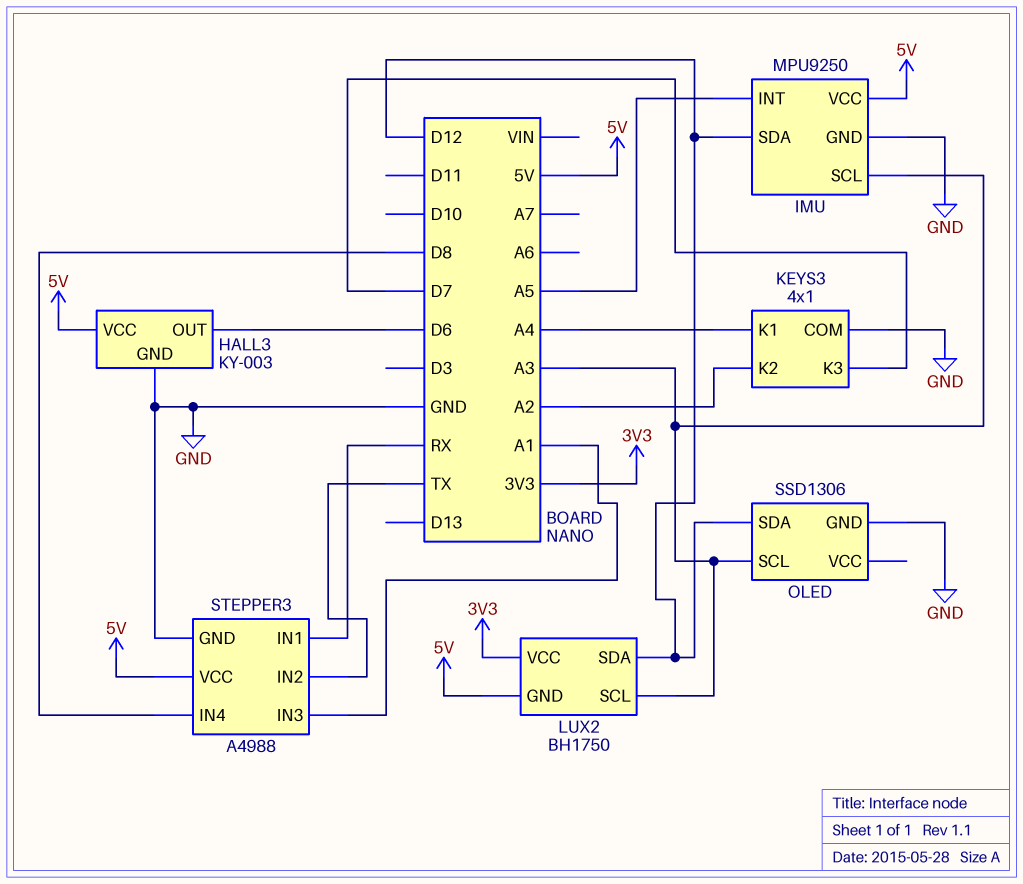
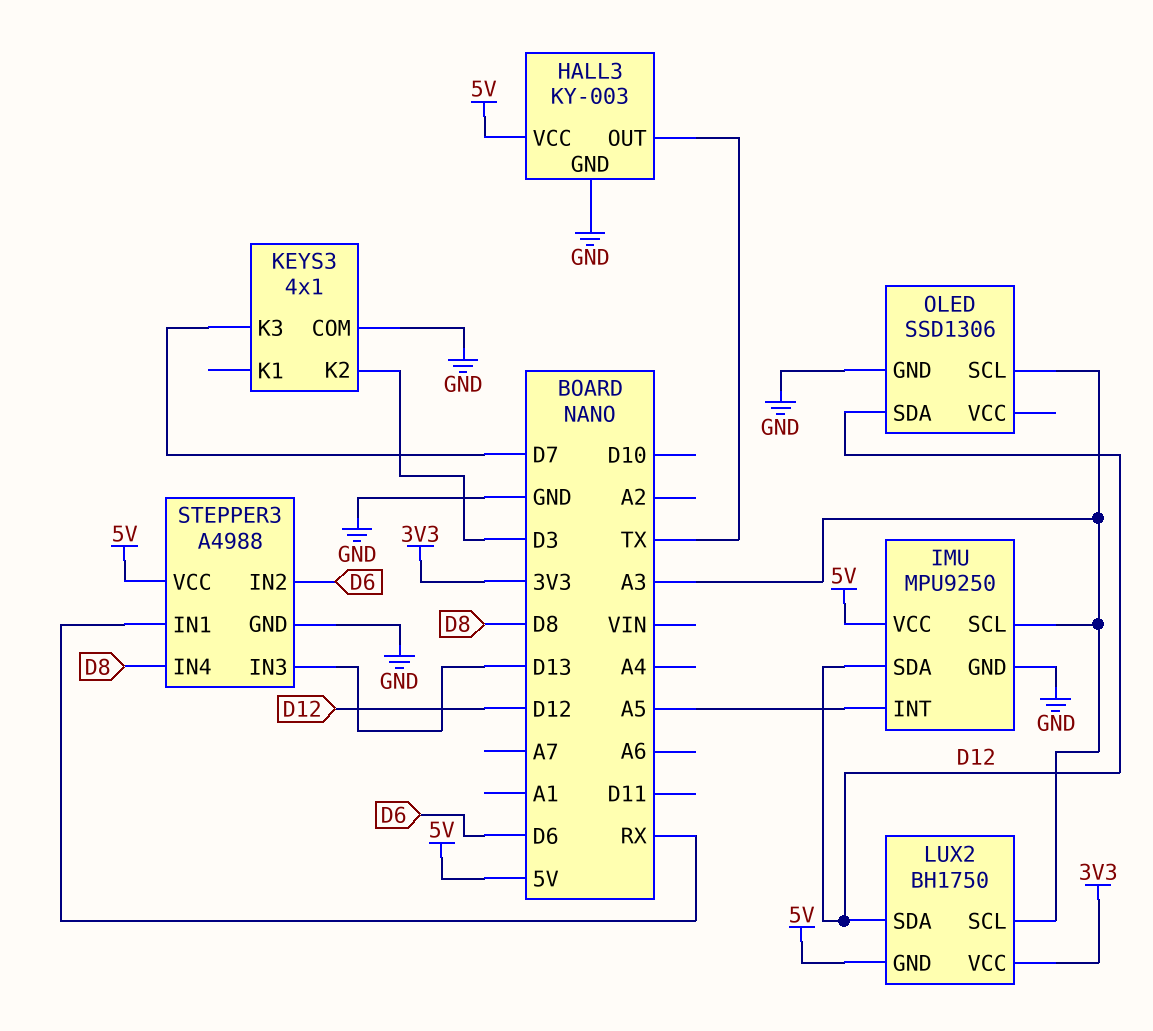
HALL3 pin OUT: D6 -> TX
KEYS3 pin K1: A4 -> none
KEYS3 pin K2: A2 -> D3
STEPPER3 pin IN2: TX -> D6
STEPPER3 pin IN3: A1 -> D13

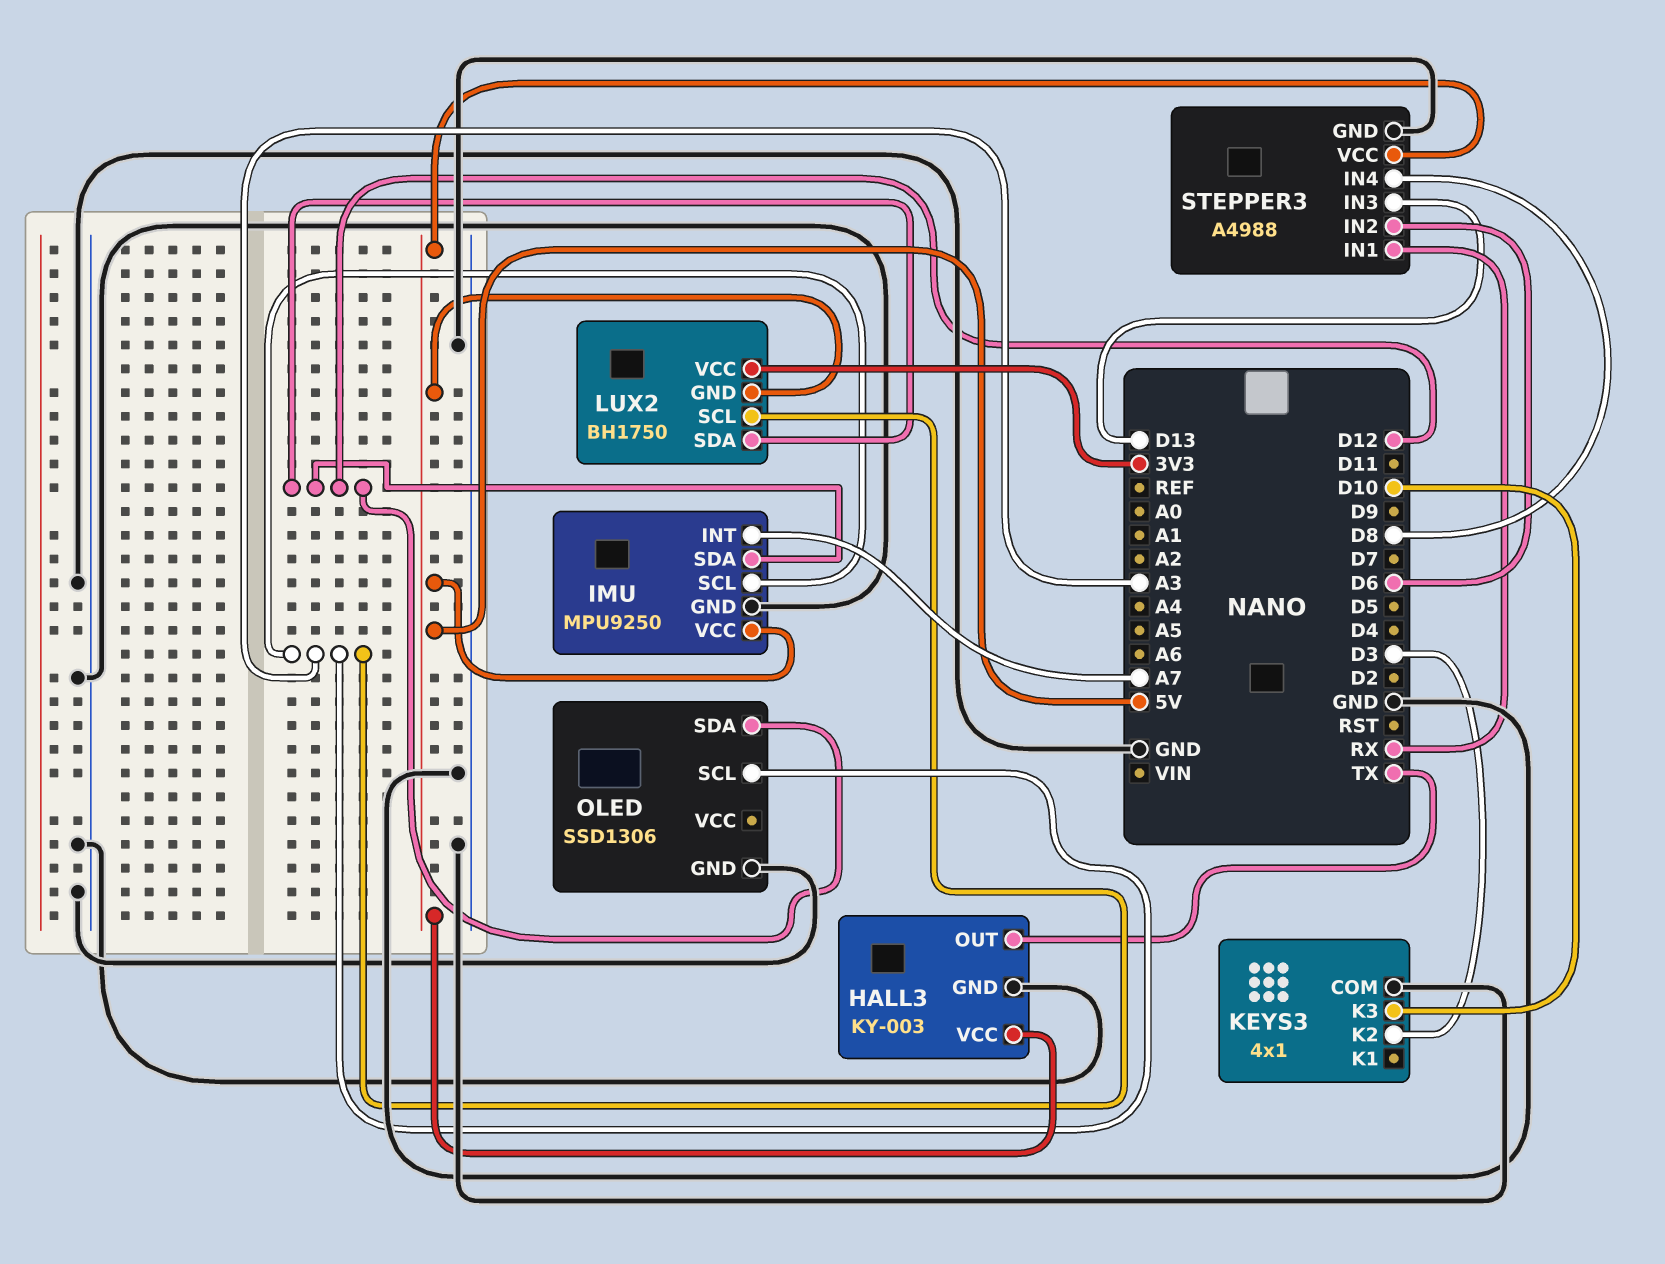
IMU pin INT: A5 -> A7
KEYS3 pin K3: D7 -> D10

